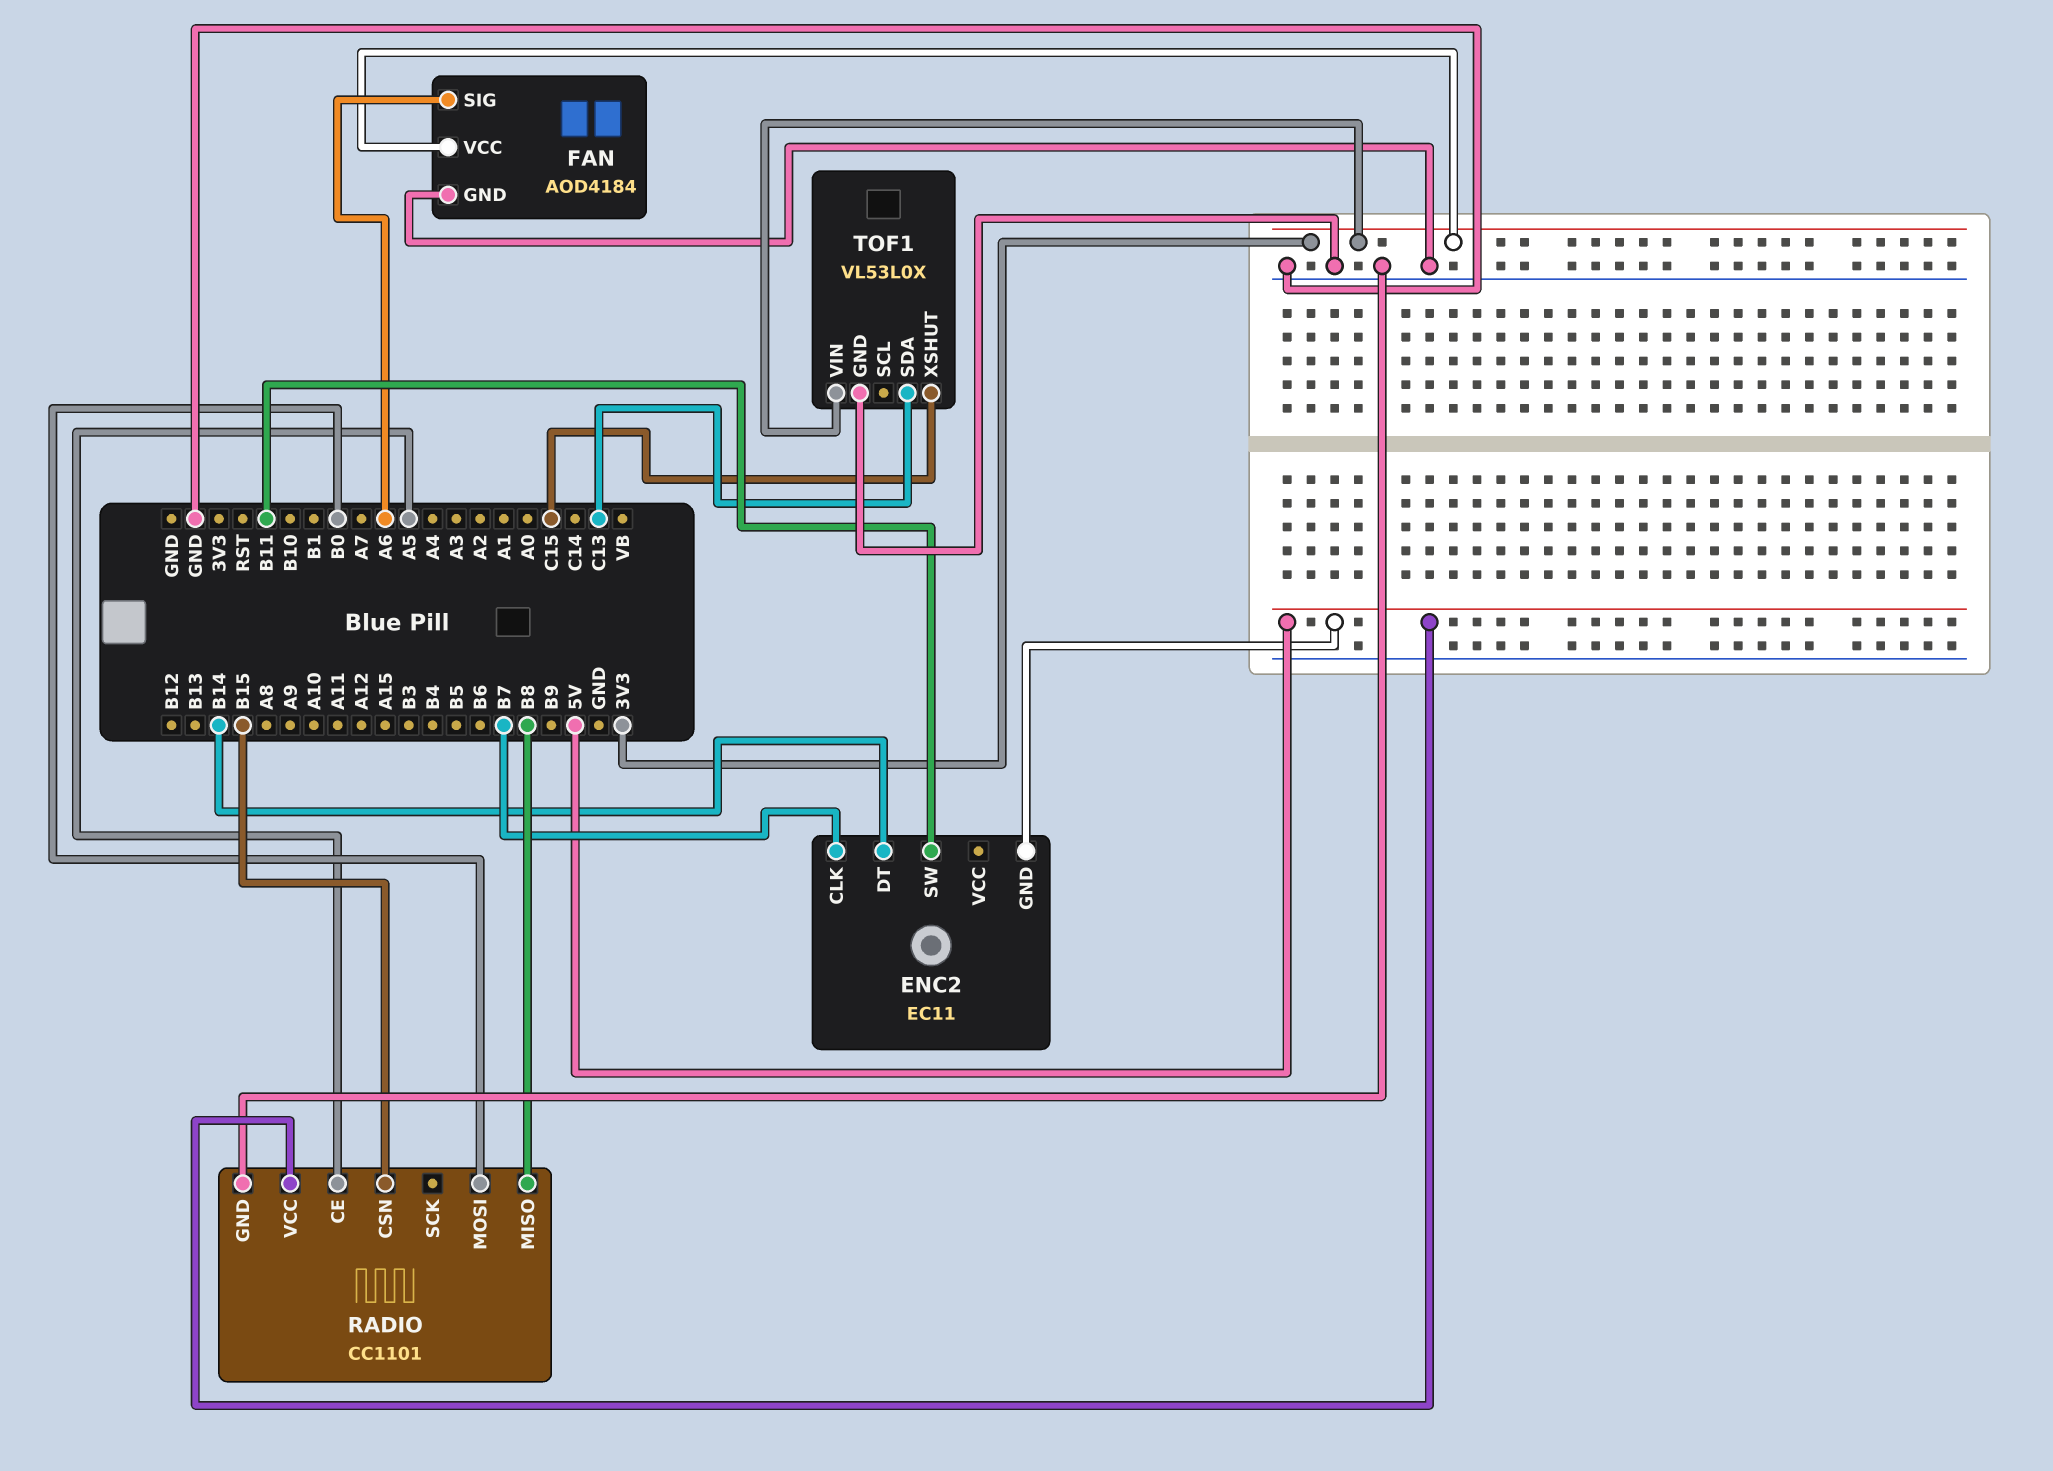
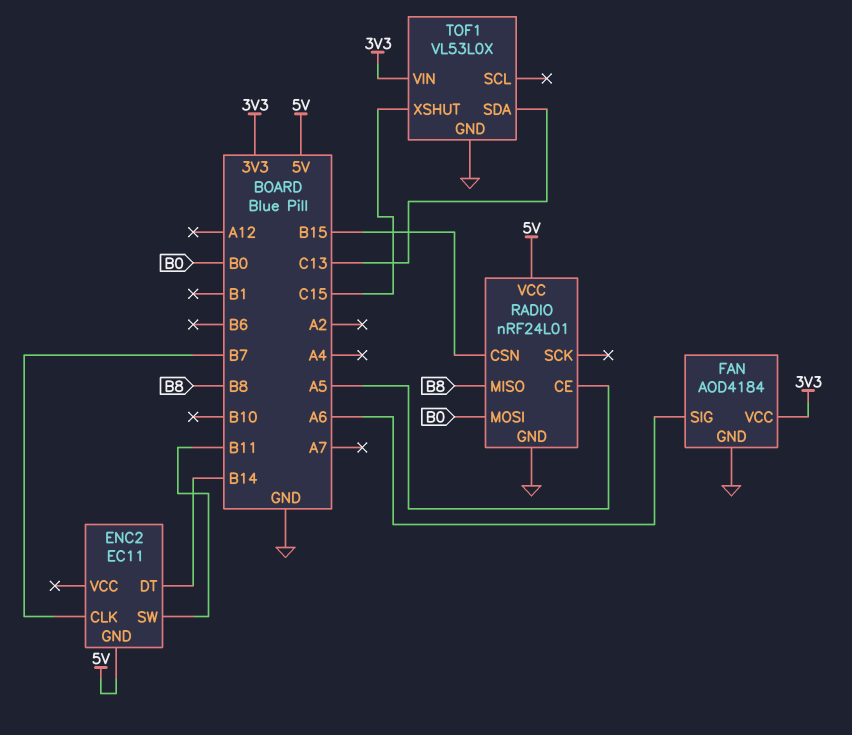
RADIO: CC1101 -> nRF24L01

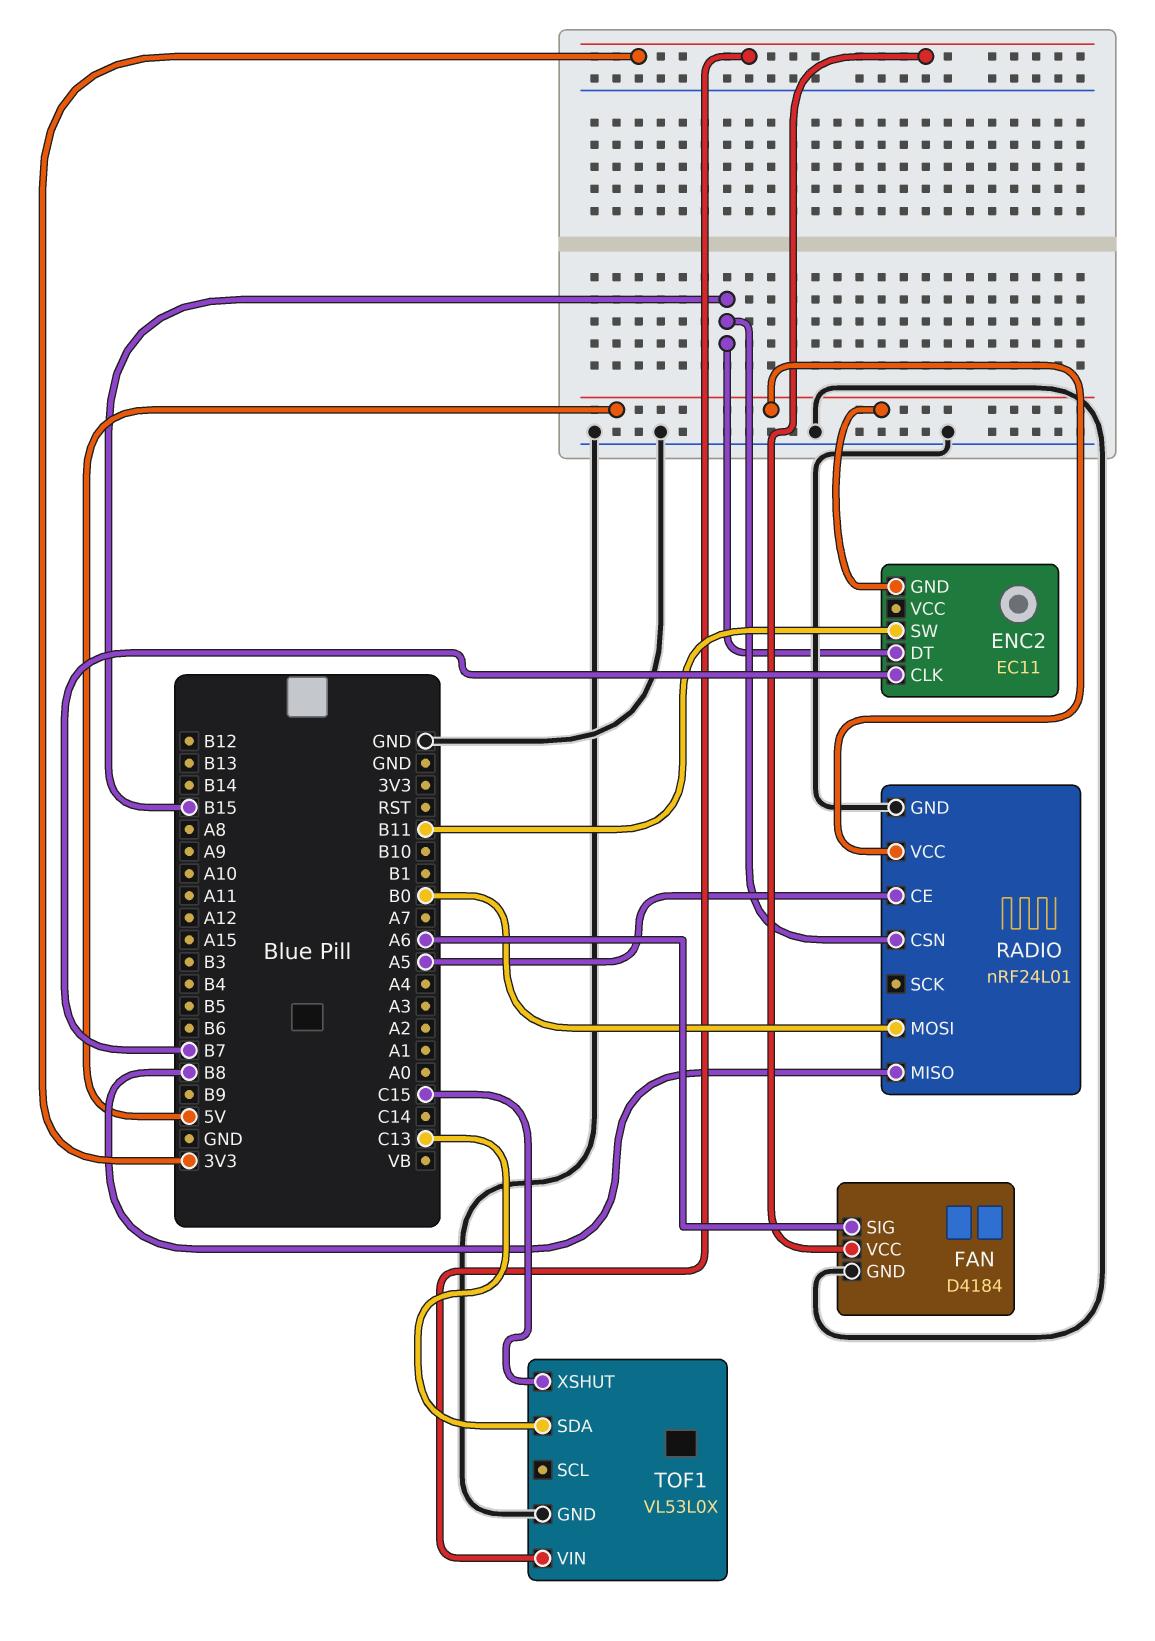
ENC2 pin DT: B14 -> B15
FAN: AOD4184 -> D4184

